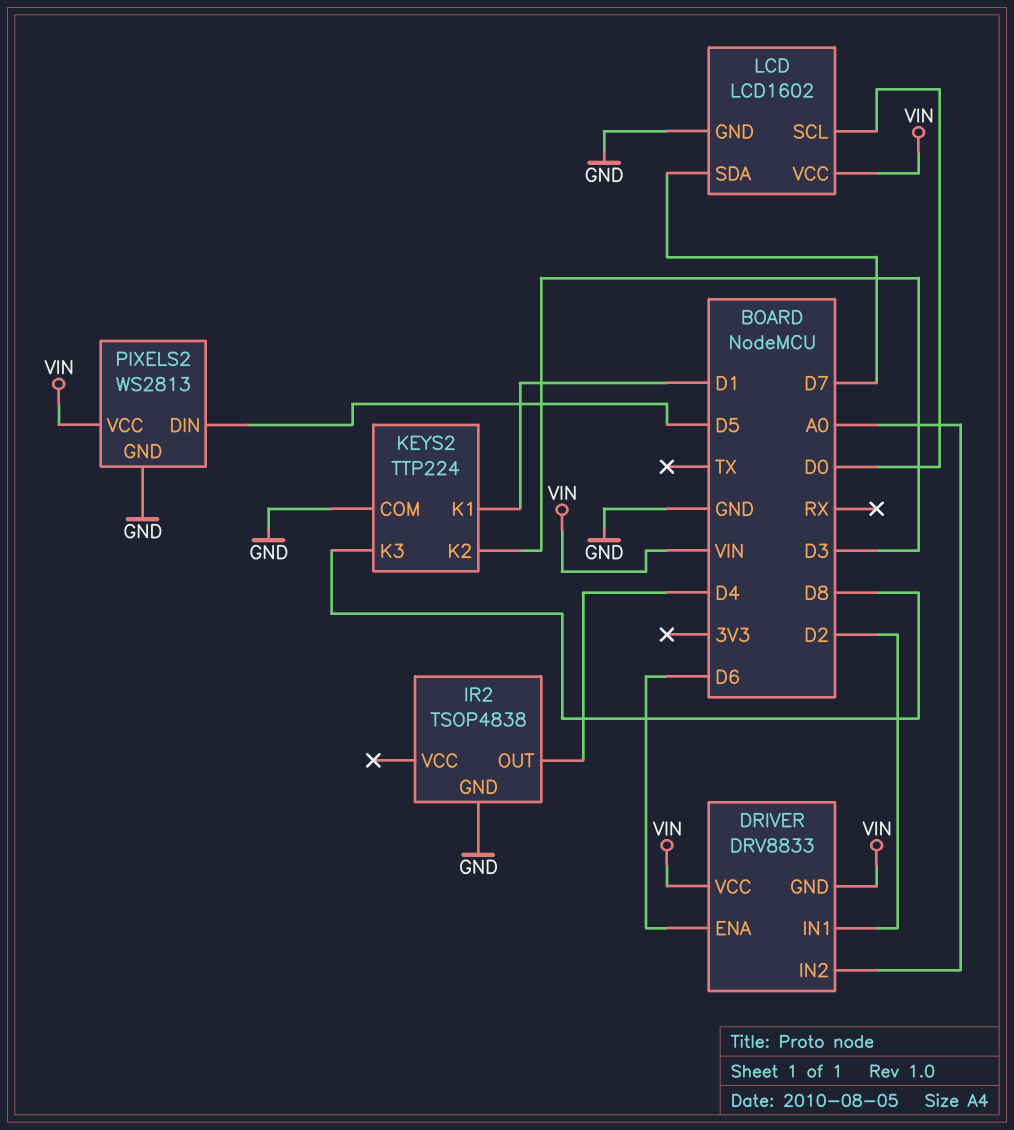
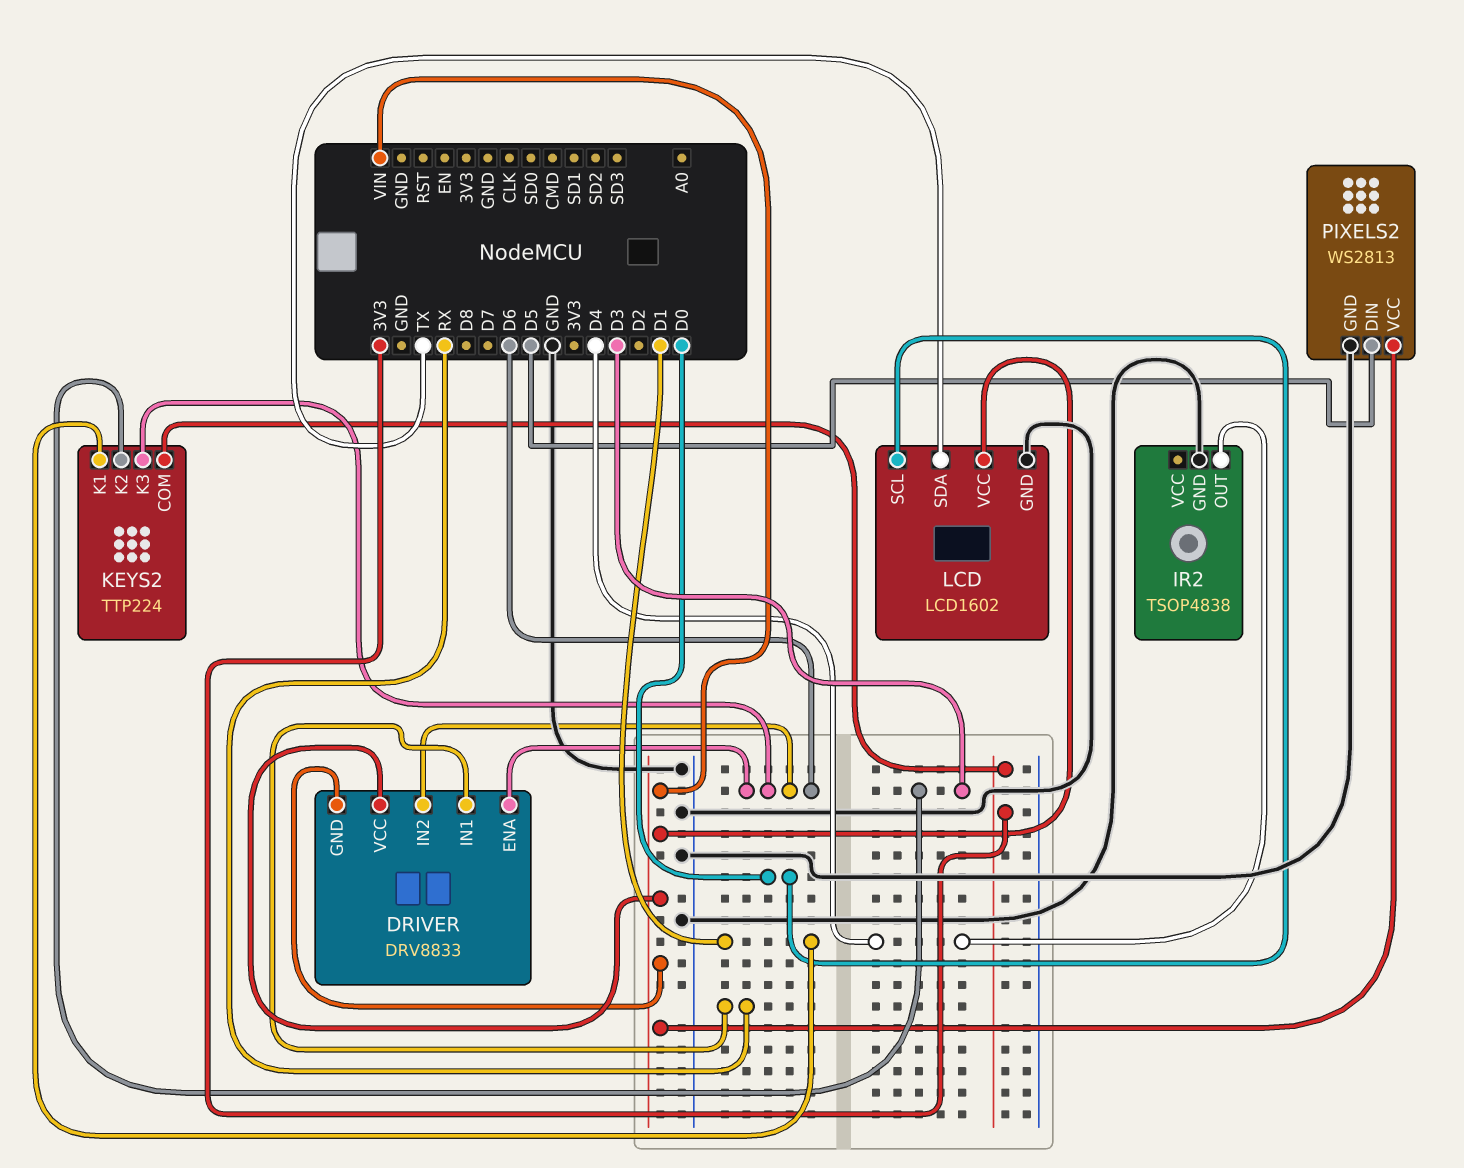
DRIVER pin IN1: D2 -> RX
DRIVER pin IN2: A0 -> D6
KEYS2 pin COM: GND -> 3V3
KEYS2 pin K3: D8 -> D6
LCD pin SDA: D7 -> TX

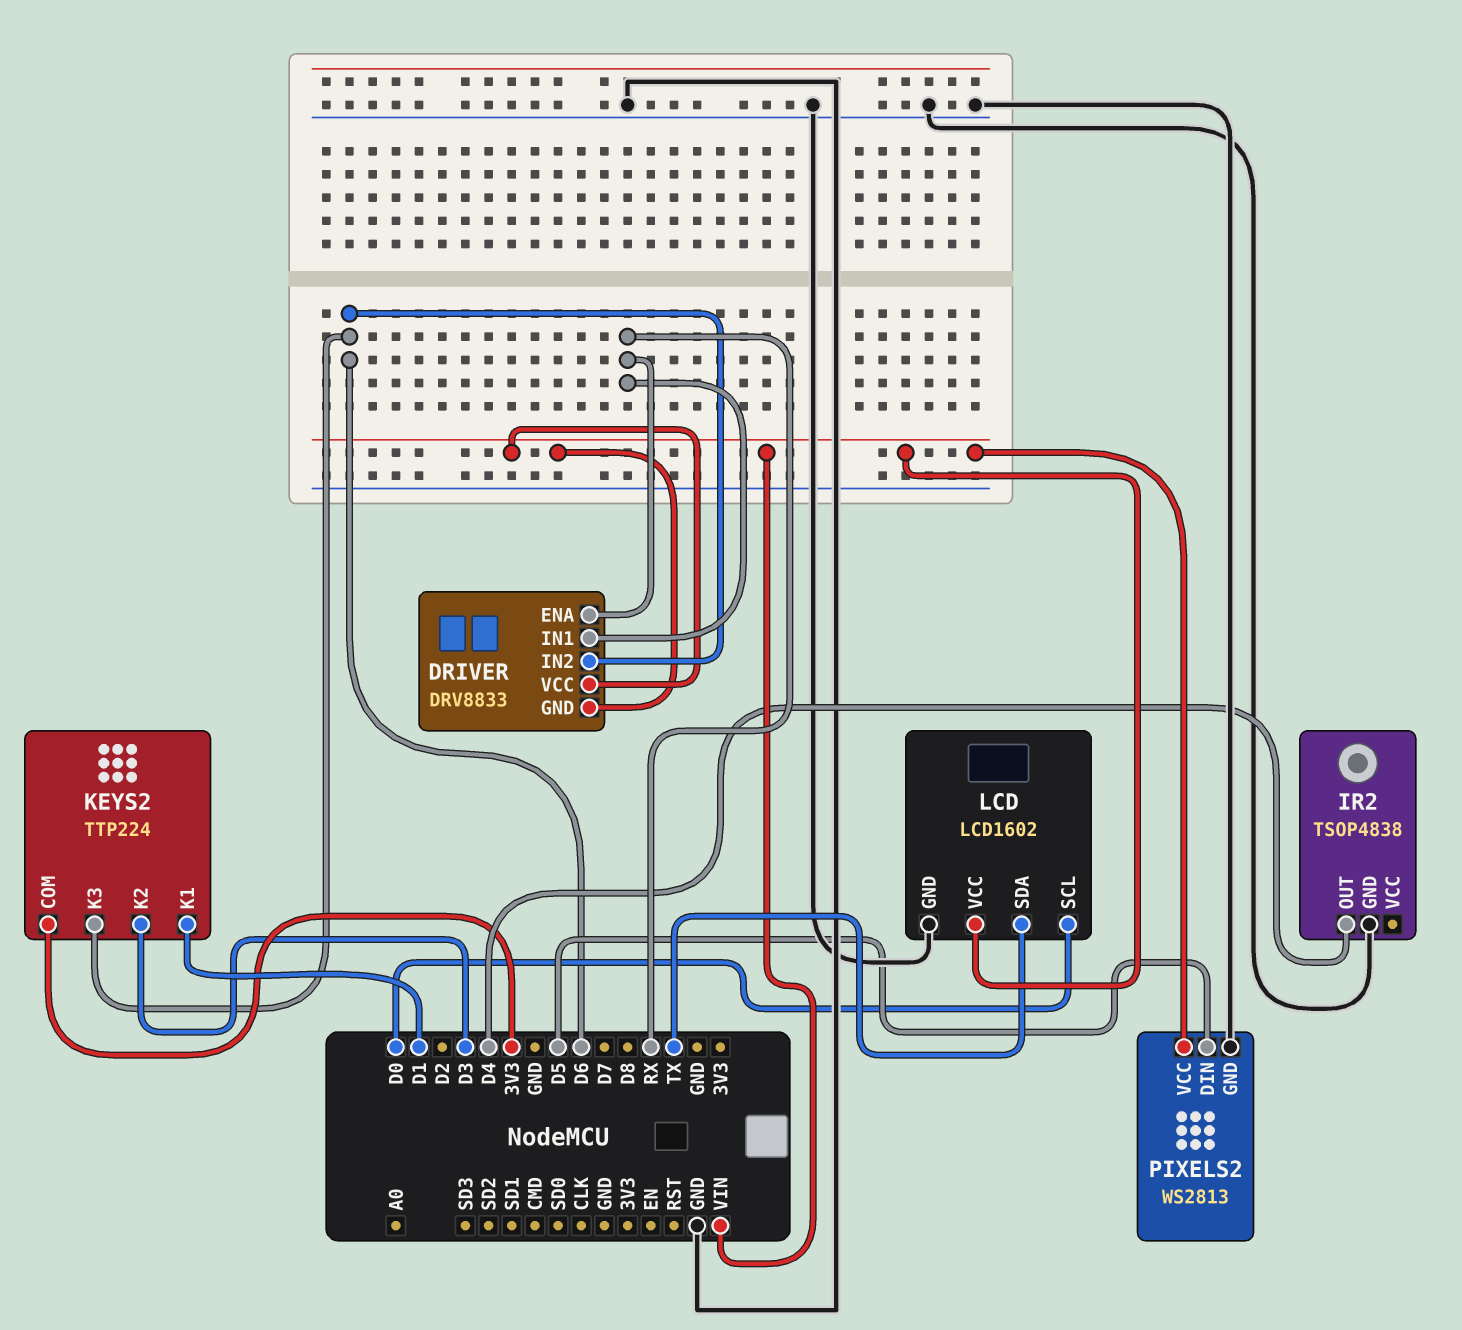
DRIVER pin ENA: D6 -> RX

